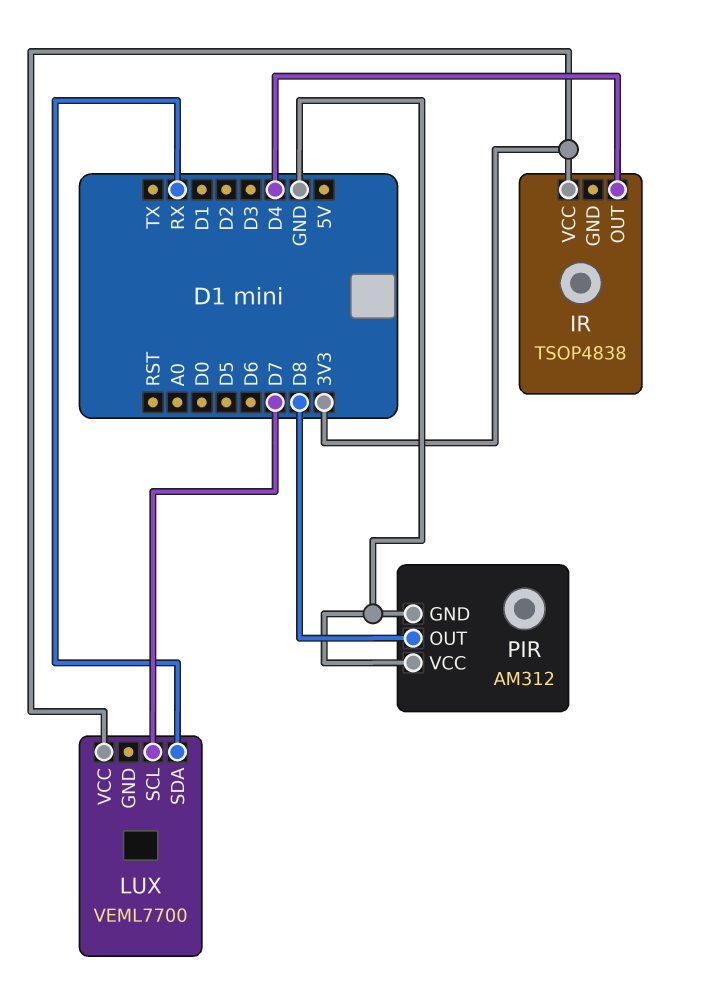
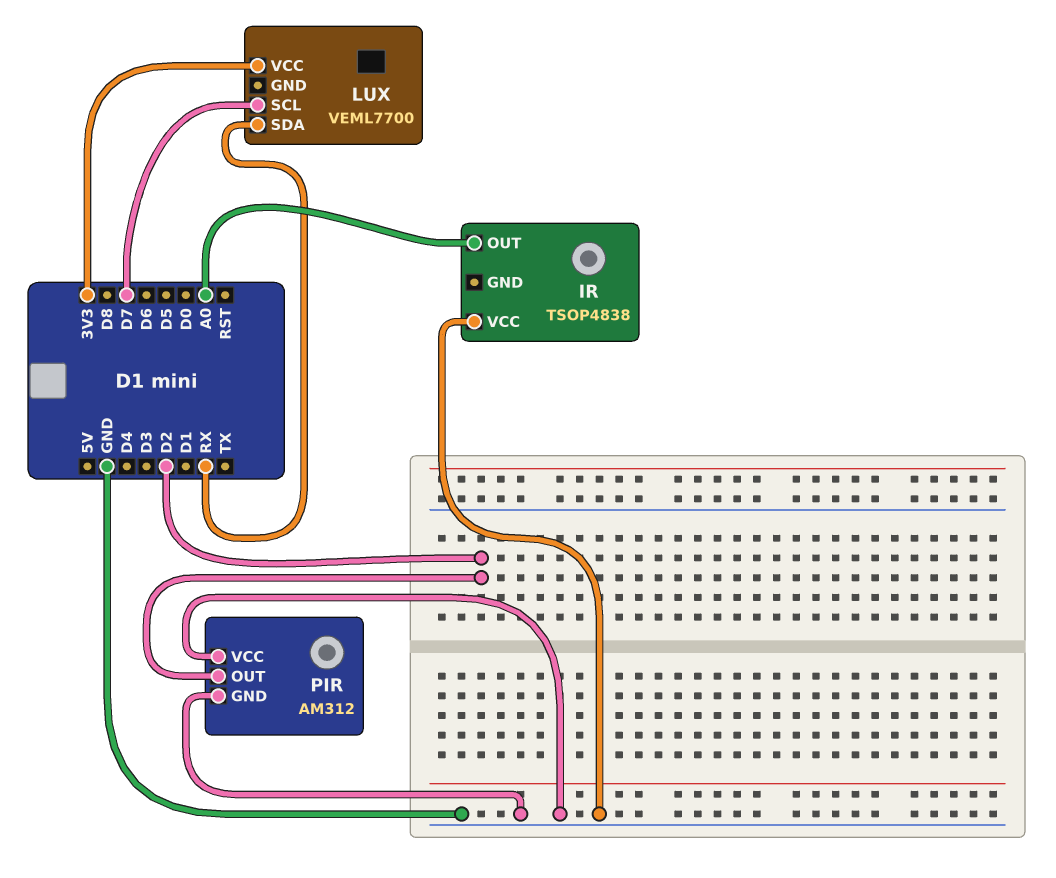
IR pin OUT: D4 -> A0
IR pin VCC: 3V3 -> GND
PIR pin OUT: D8 -> D2

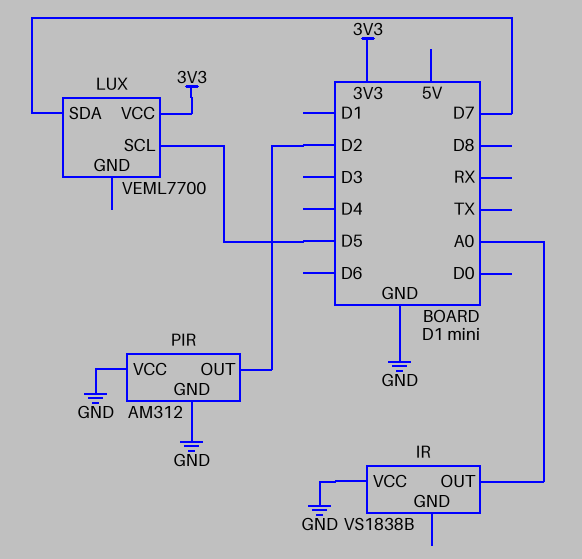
IR: TSOP4838 -> VS1838B
LUX pin SCL: D7 -> D5
LUX pin SDA: RX -> D7

